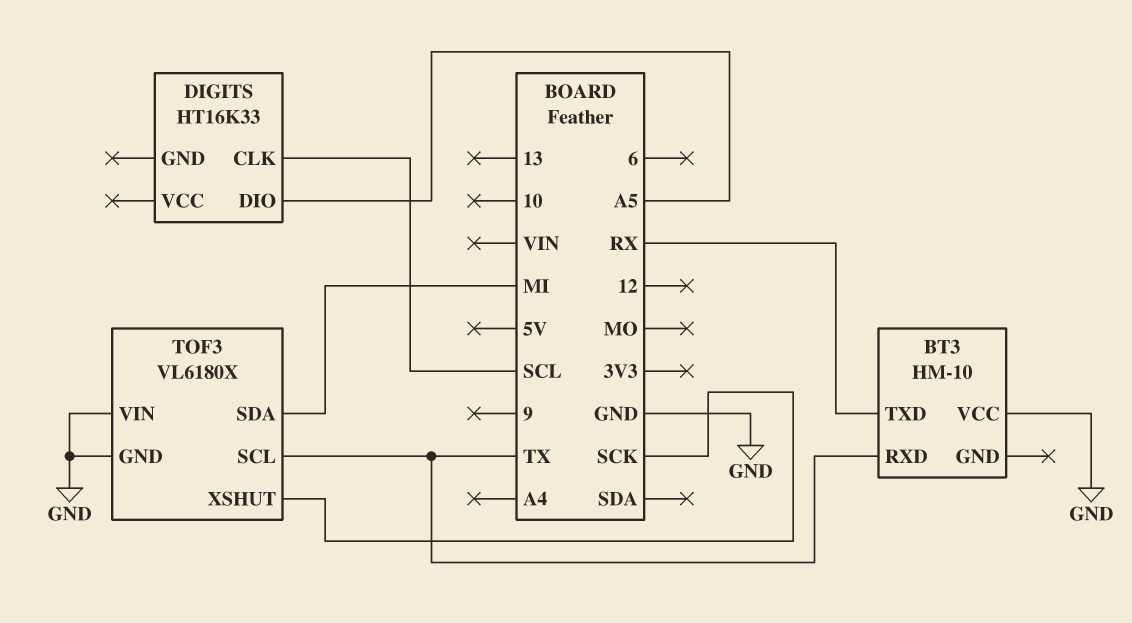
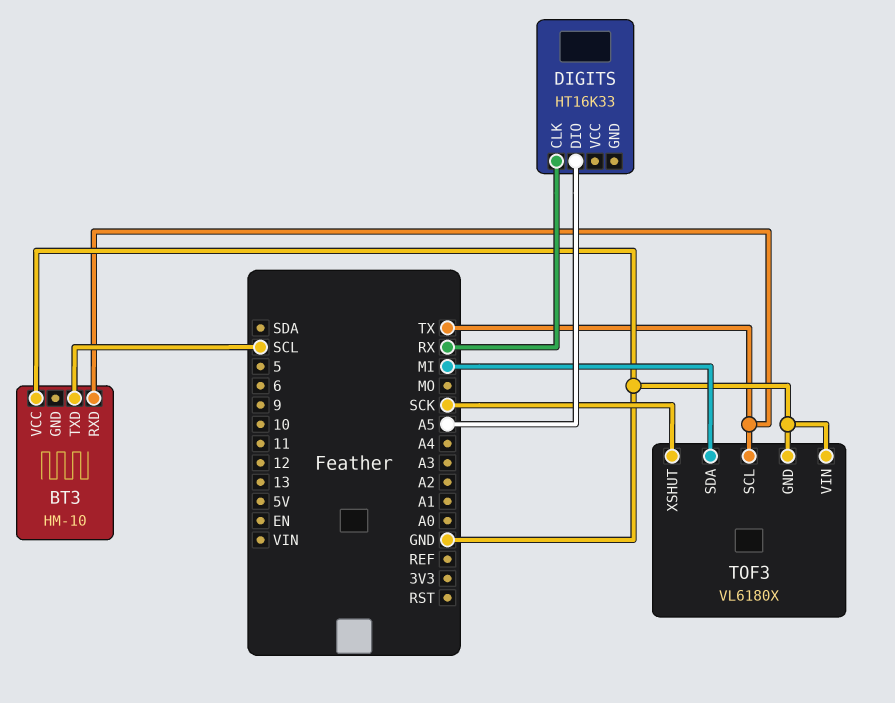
BT3 pin TXD: RX -> SCL
DIGITS pin CLK: SCL -> RX

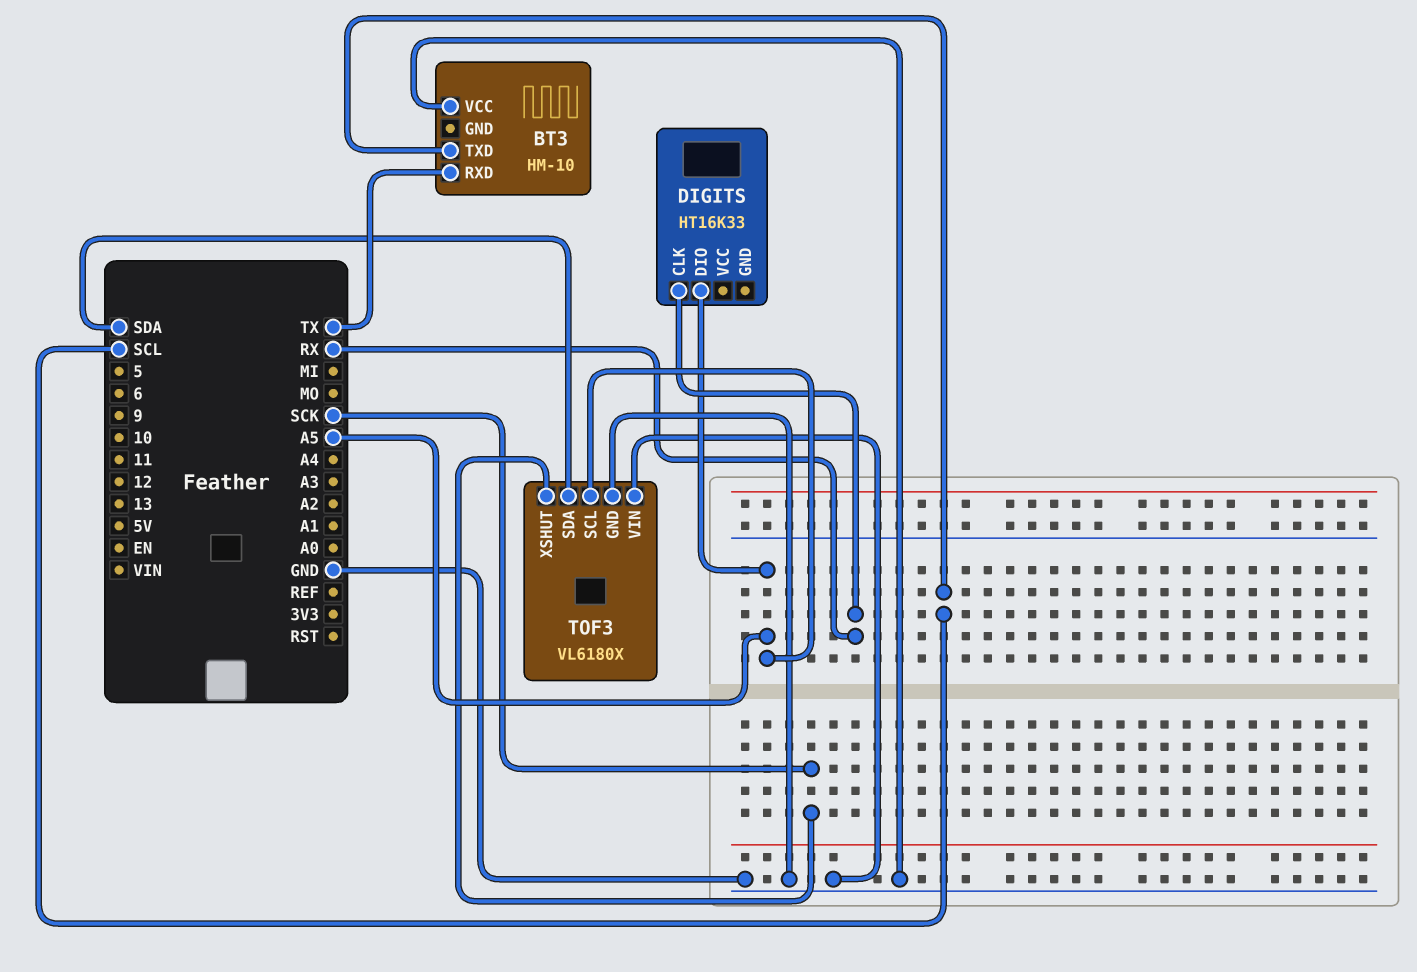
TOF3 pin SCL: TX -> A5
TOF3 pin SDA: MI -> SDA

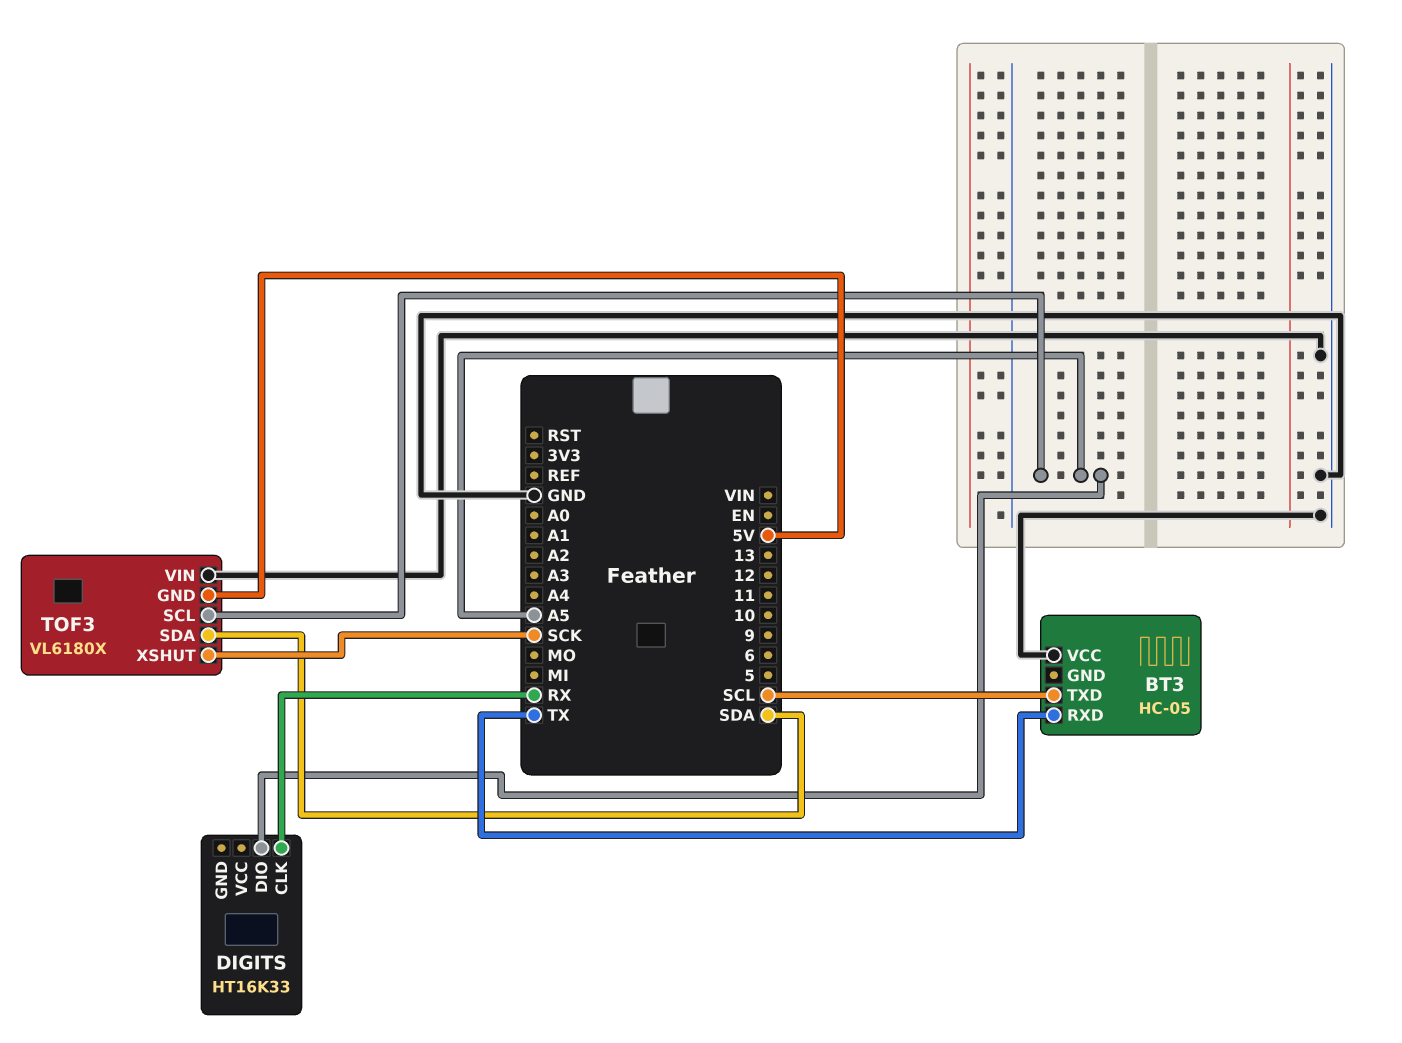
BT3: HM-10 -> HC-05
TOF3 pin GND: GND -> 5V

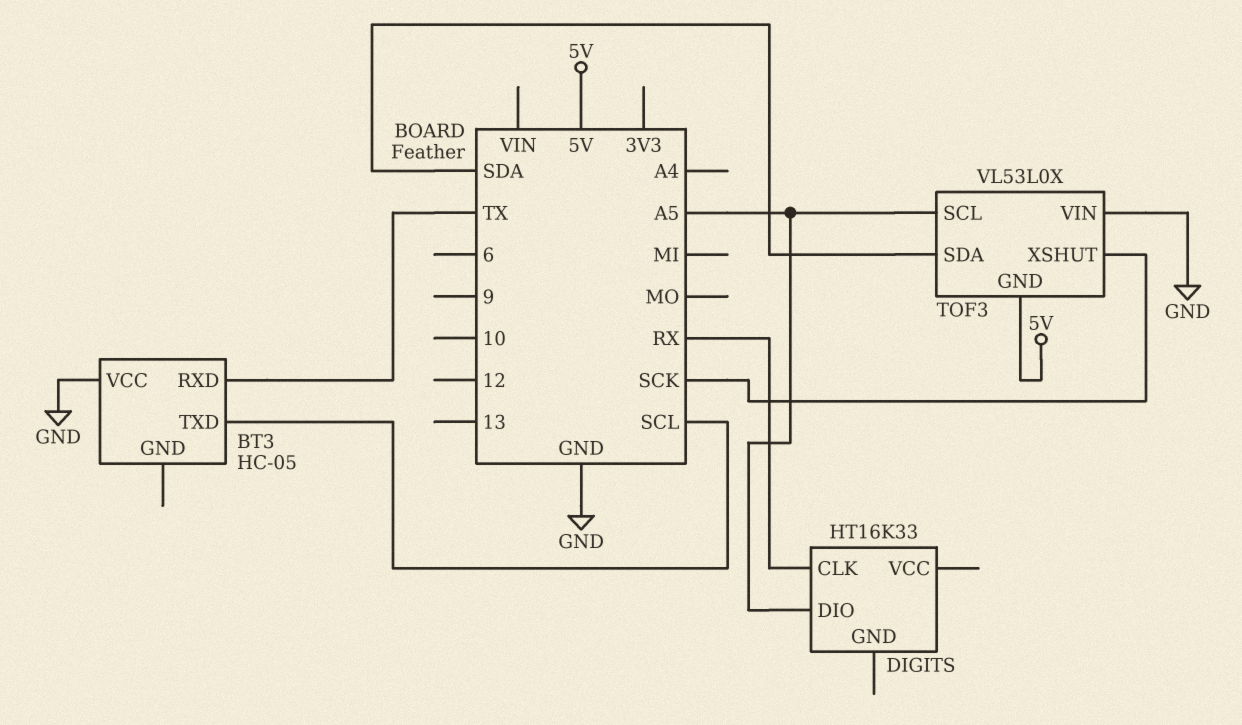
TOF3: VL6180X -> VL53L0X

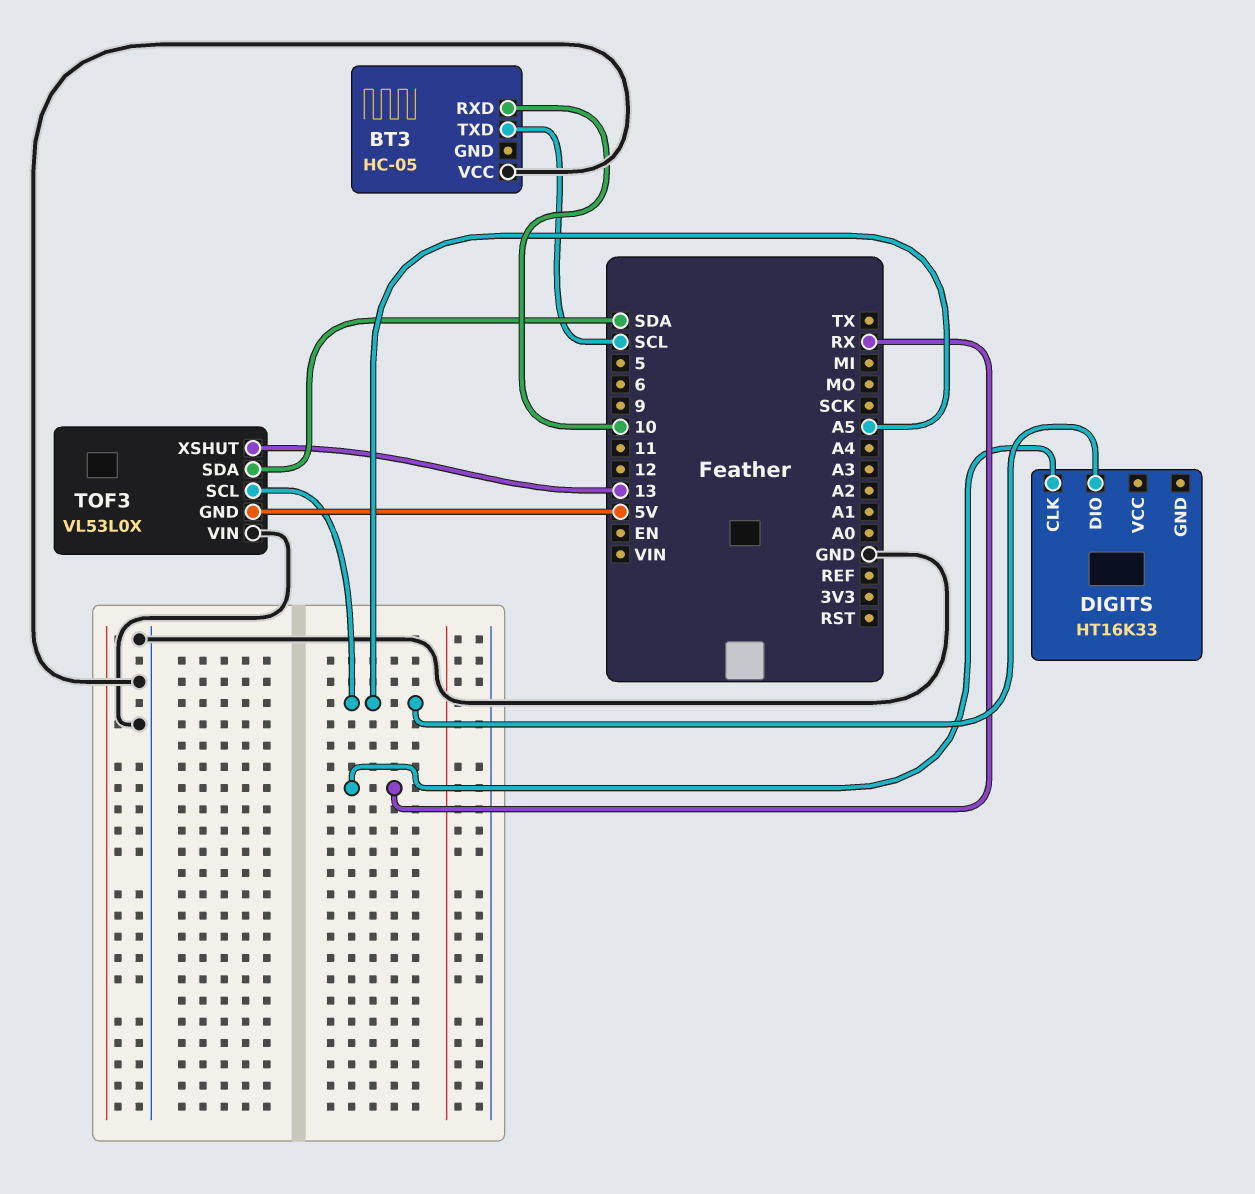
BT3 pin RXD: TX -> 10
TOF3 pin XSHUT: SCK -> 13

